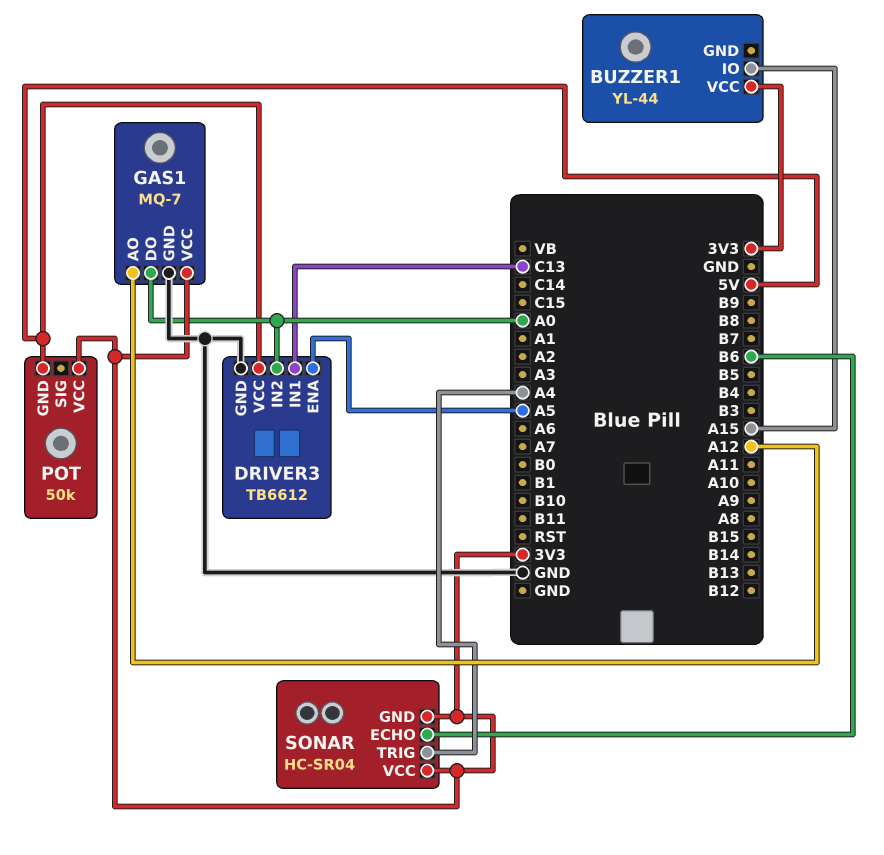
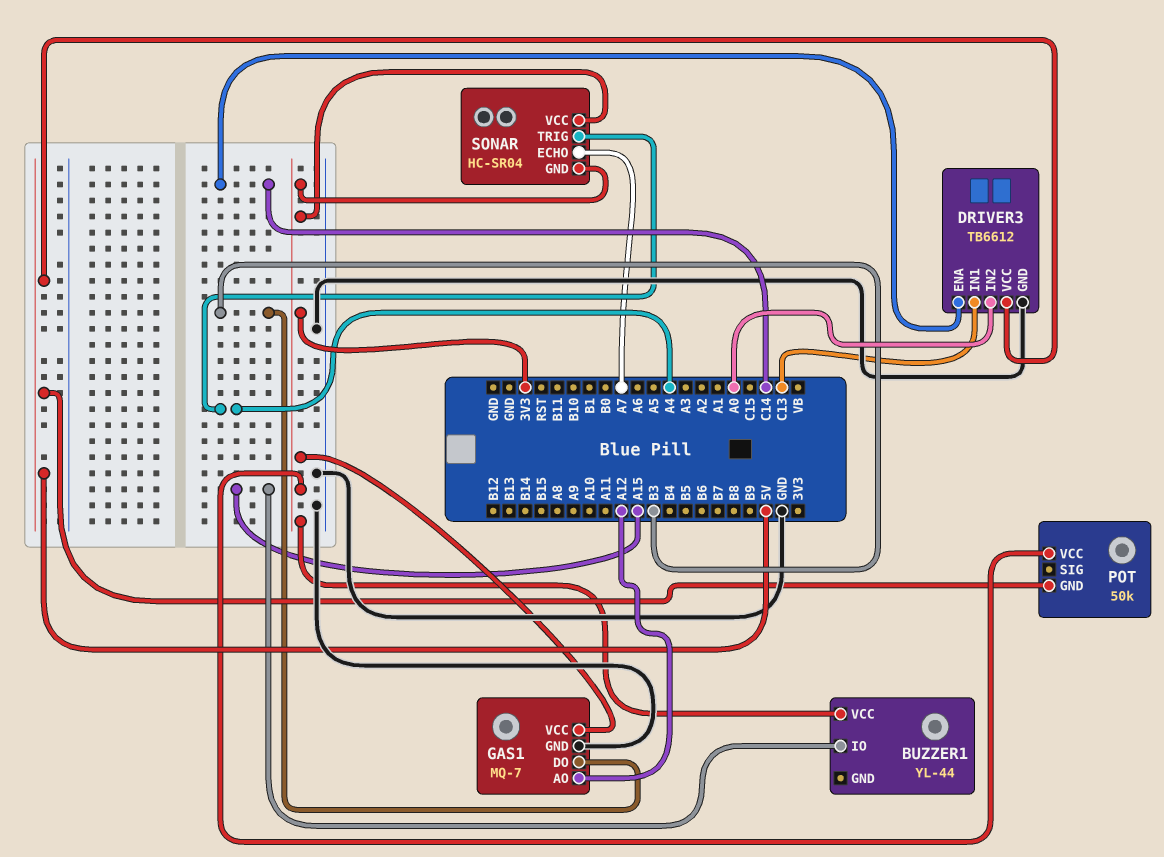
DRIVER3 pin ENA: A5 -> C14
GAS1 pin DO: A0 -> B3
SONAR pin ECHO: B6 -> A7

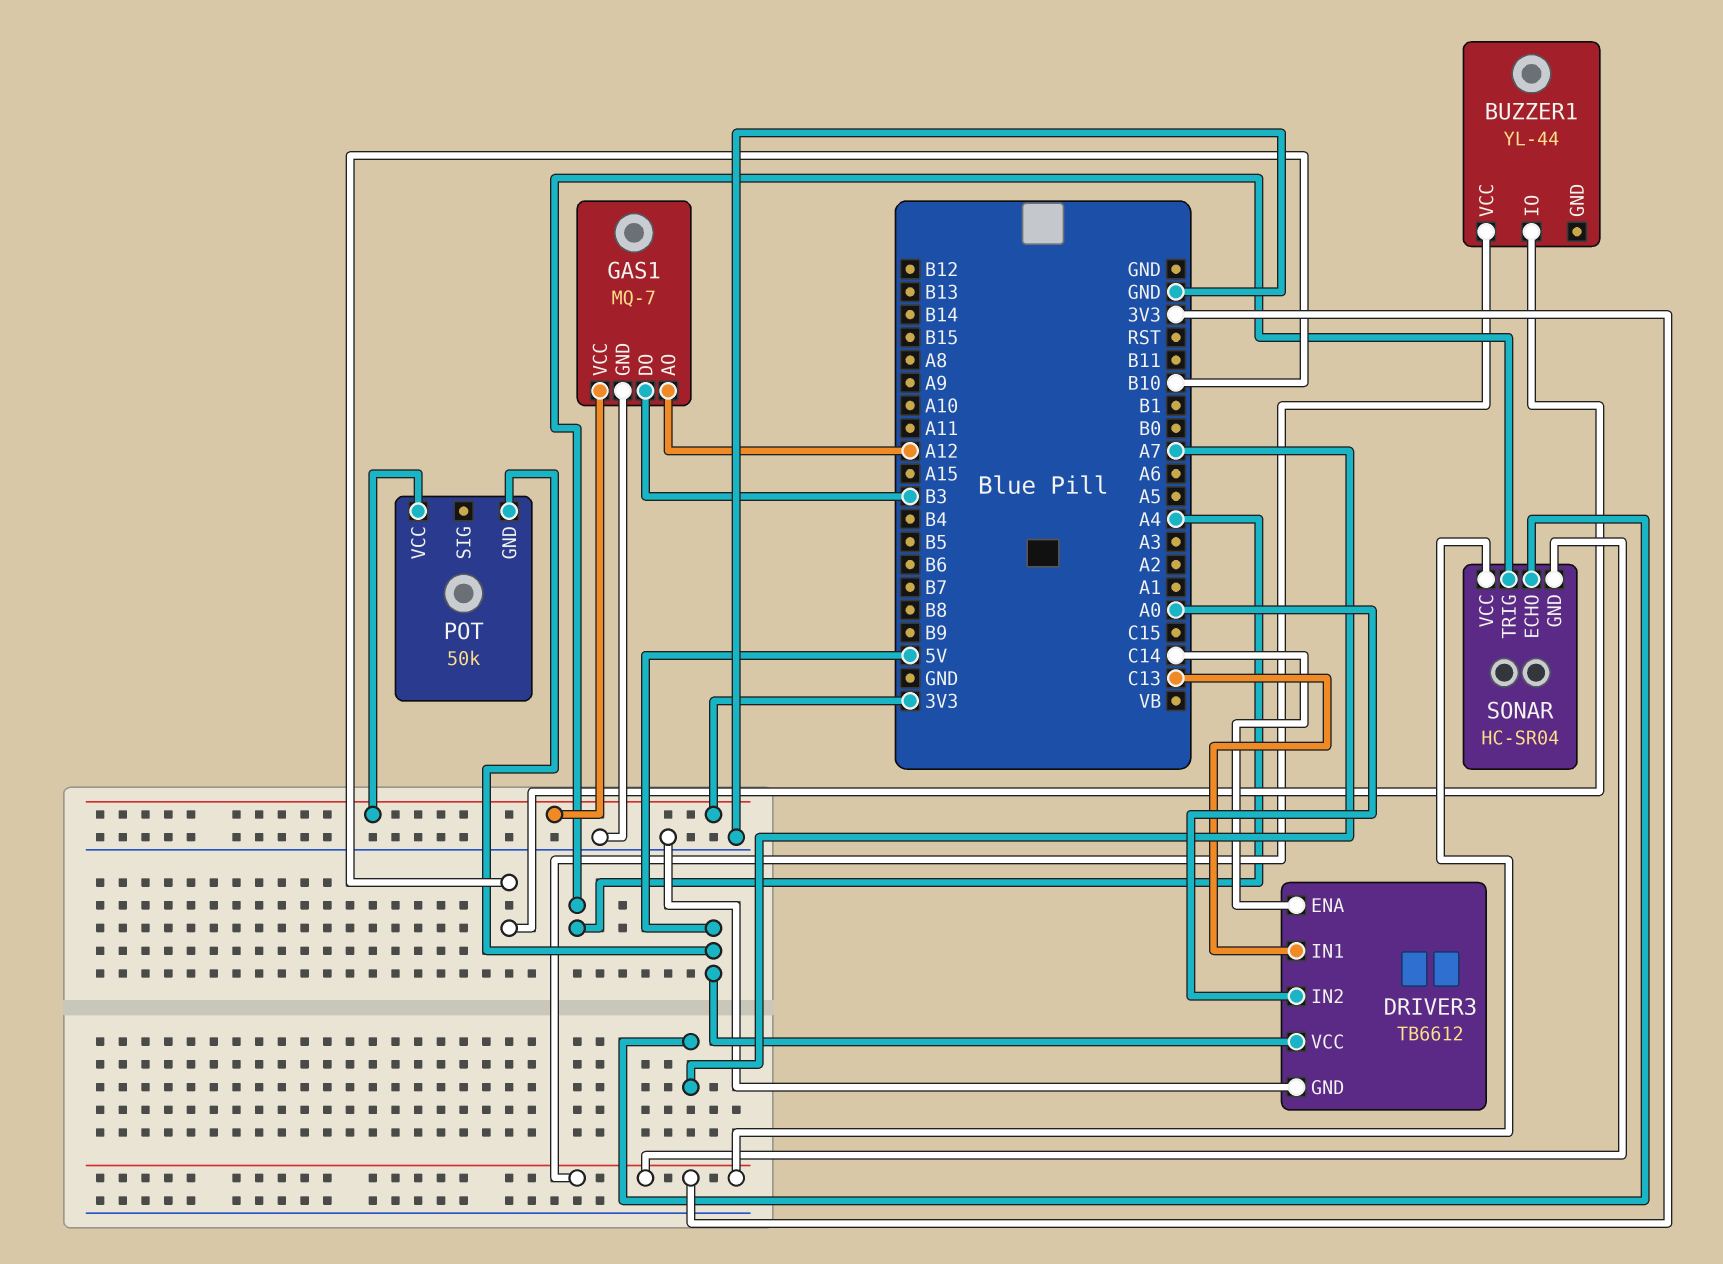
BUZZER1 pin IO: A15 -> B10

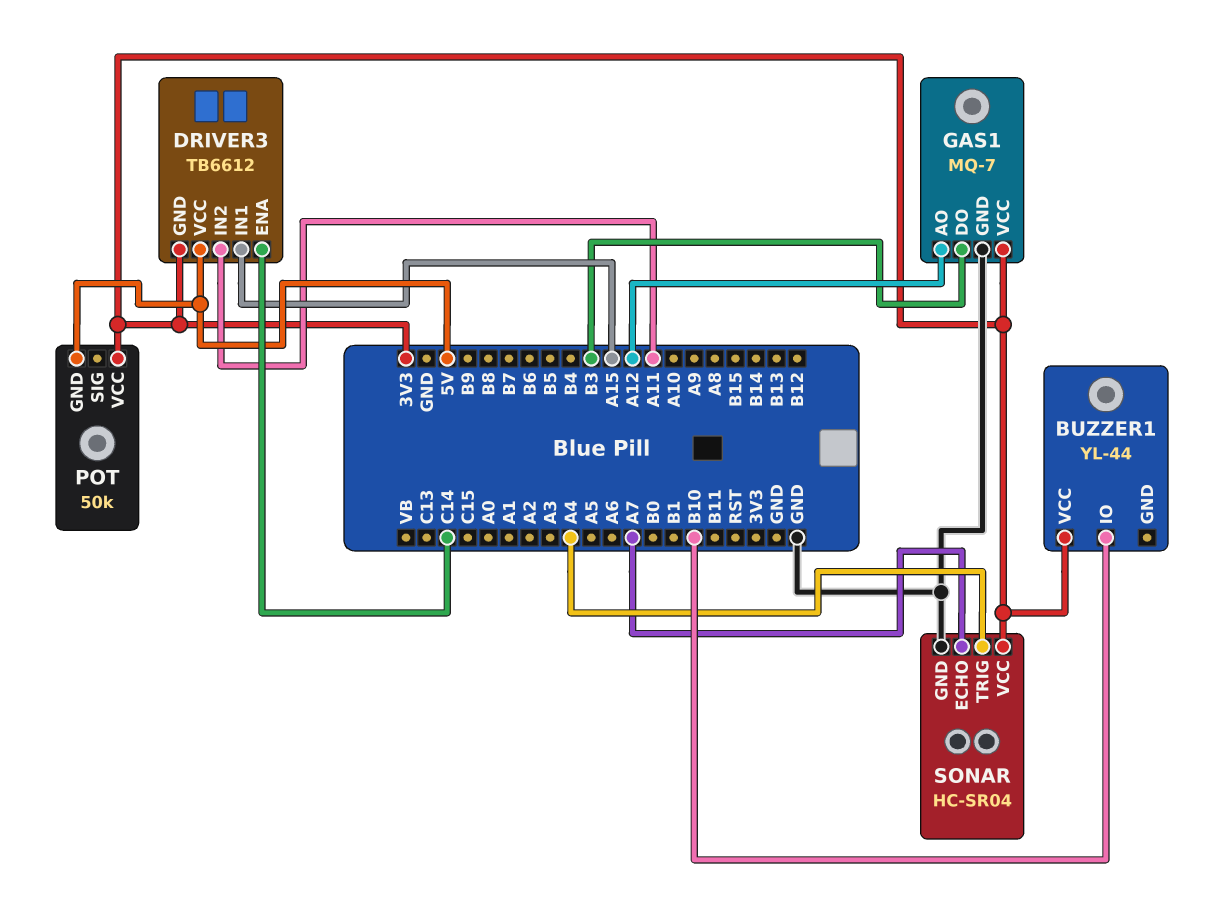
DRIVER3 pin GND: GND -> 3V3
DRIVER3 pin IN1: C13 -> A15
DRIVER3 pin IN2: A0 -> A11
SONAR pin GND: 3V3 -> GND

